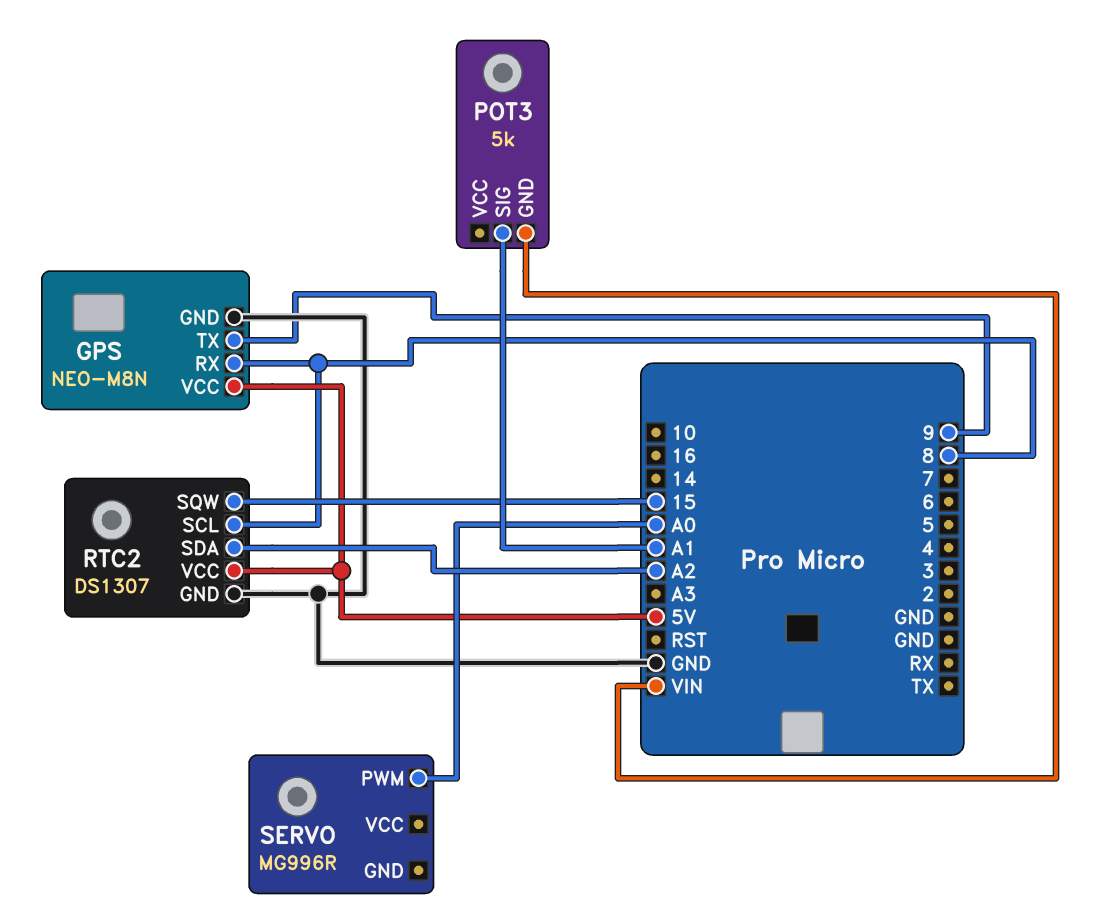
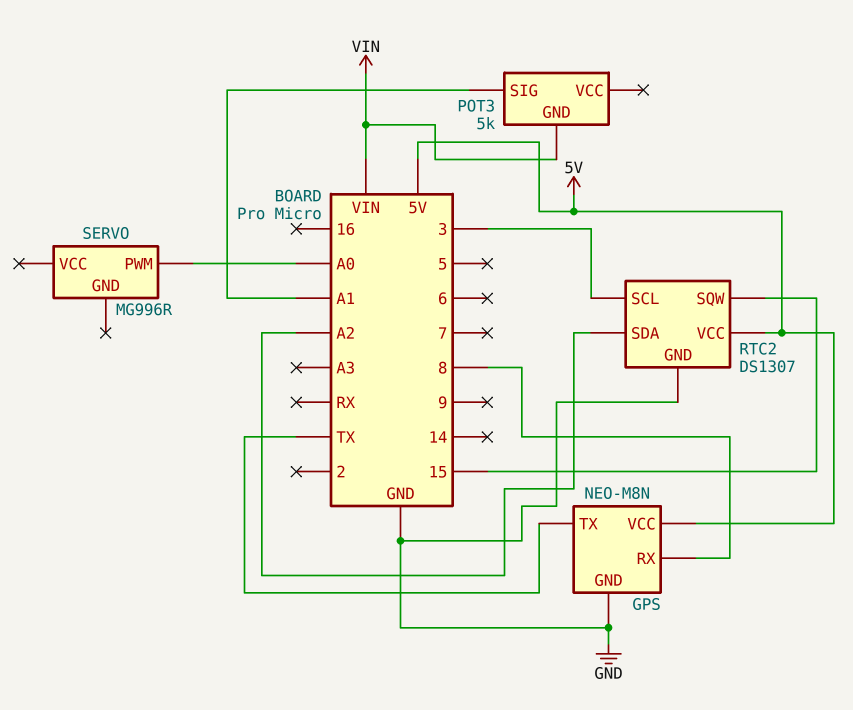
GPS pin TX: 9 -> TX
RTC2 pin SCL: 8 -> 3

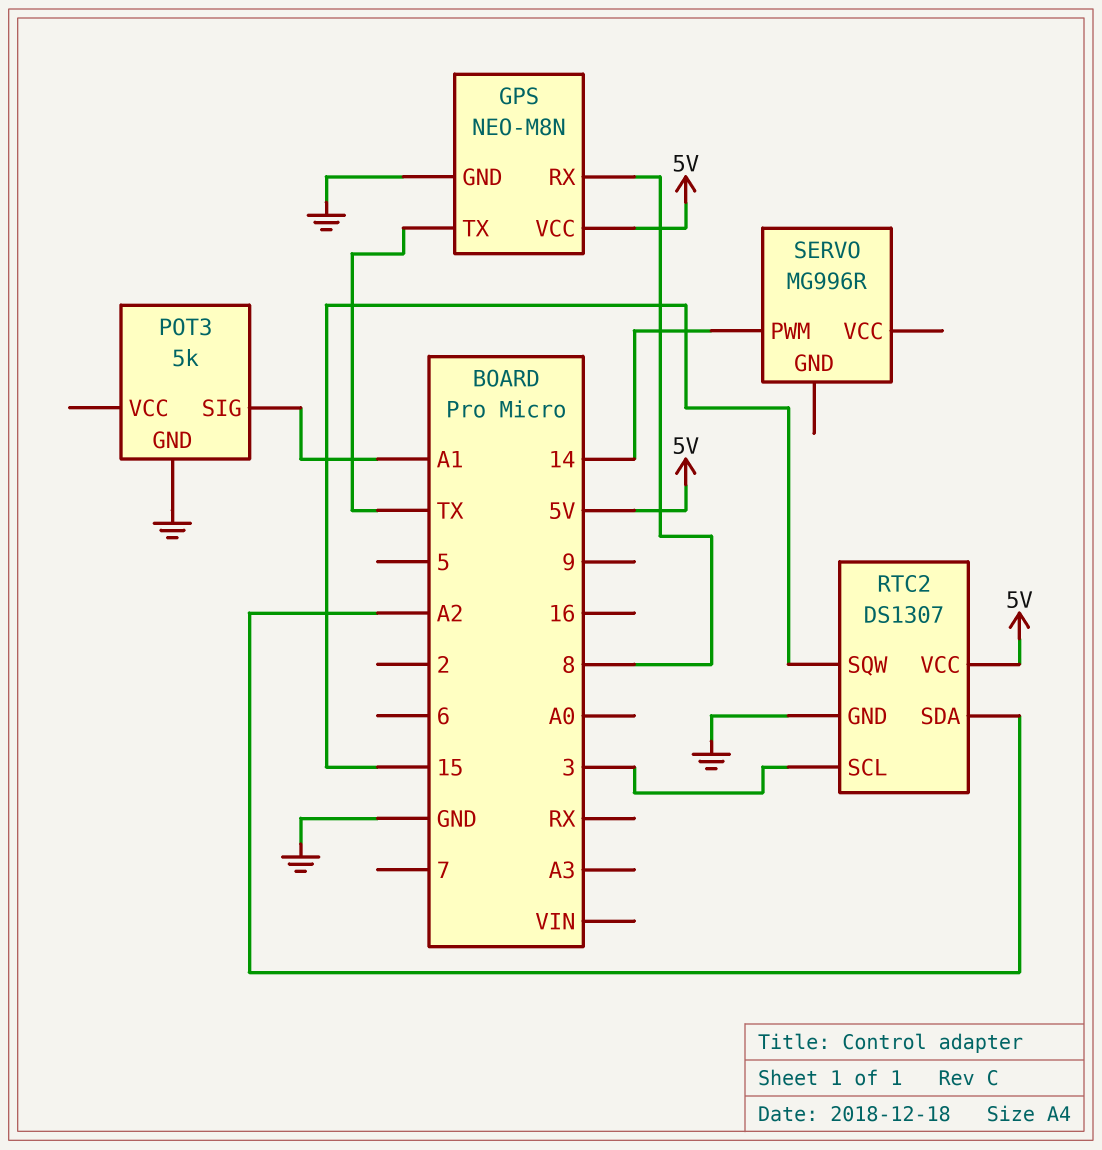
POT3 pin GND: VIN -> GND
SERVO pin PWM: A0 -> 14

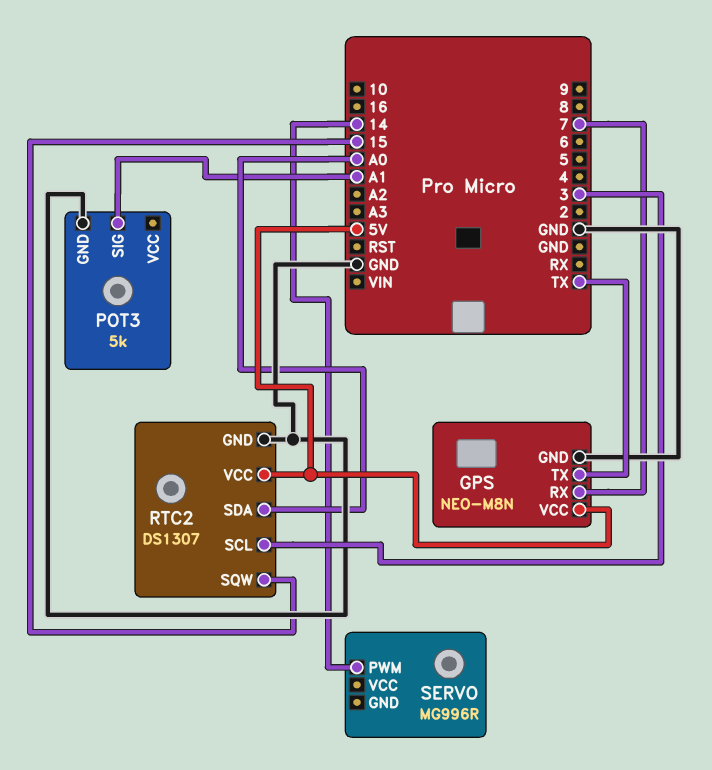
GPS pin RX: 8 -> 7
RTC2 pin SDA: A2 -> A0

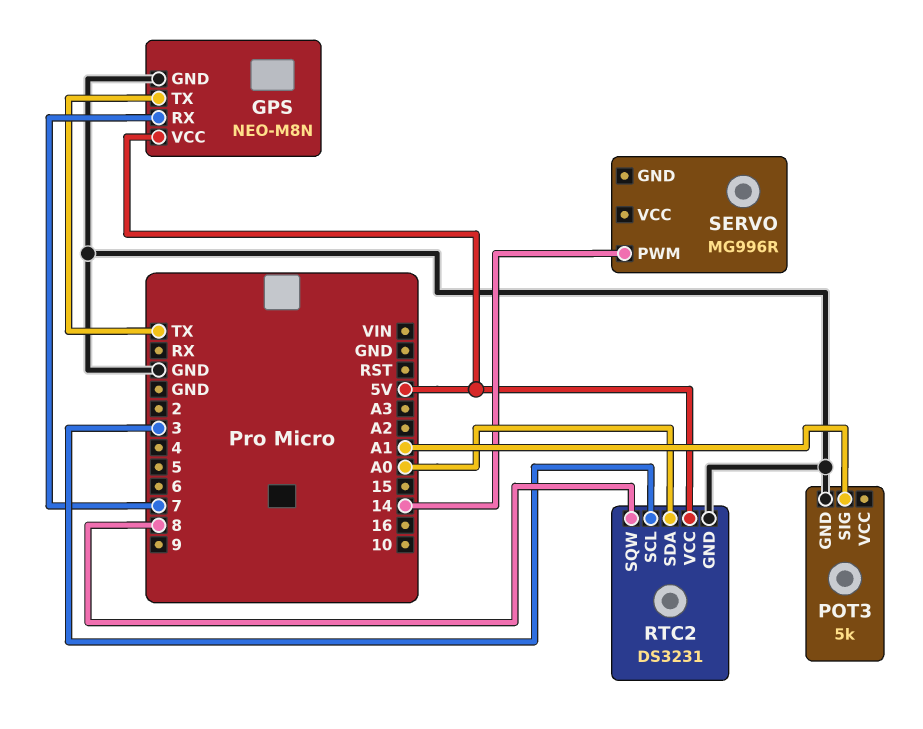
RTC2: DS1307 -> DS3231
RTC2 pin SQW: 15 -> 8

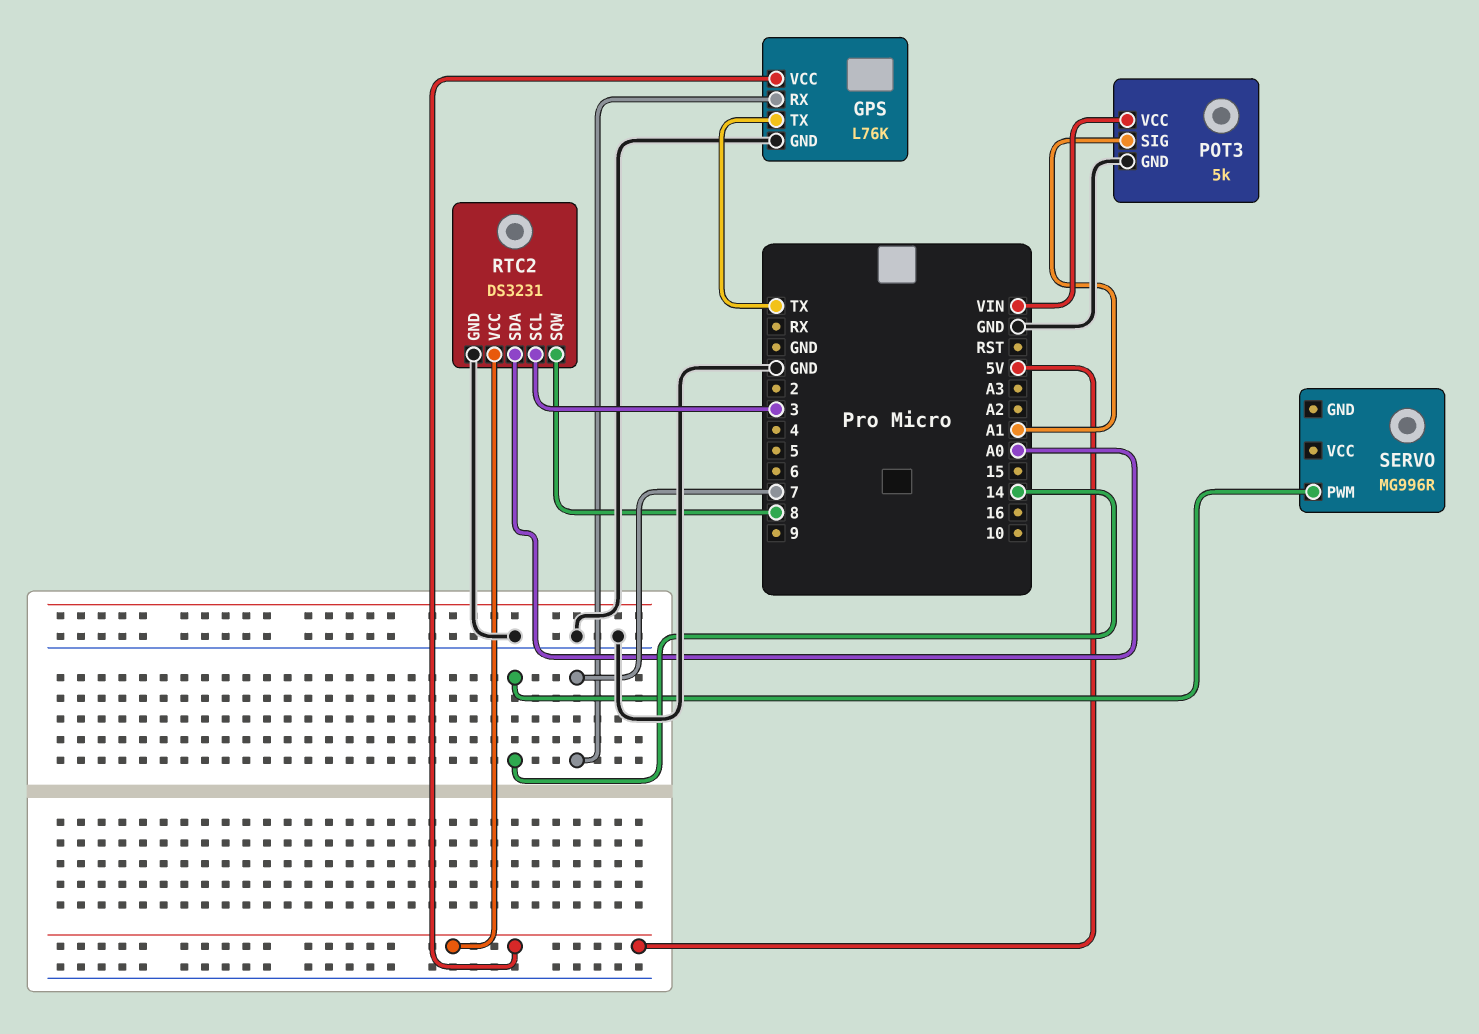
GPS: NEO-M8N -> L76K
POT3 pin VCC: none -> VIN

